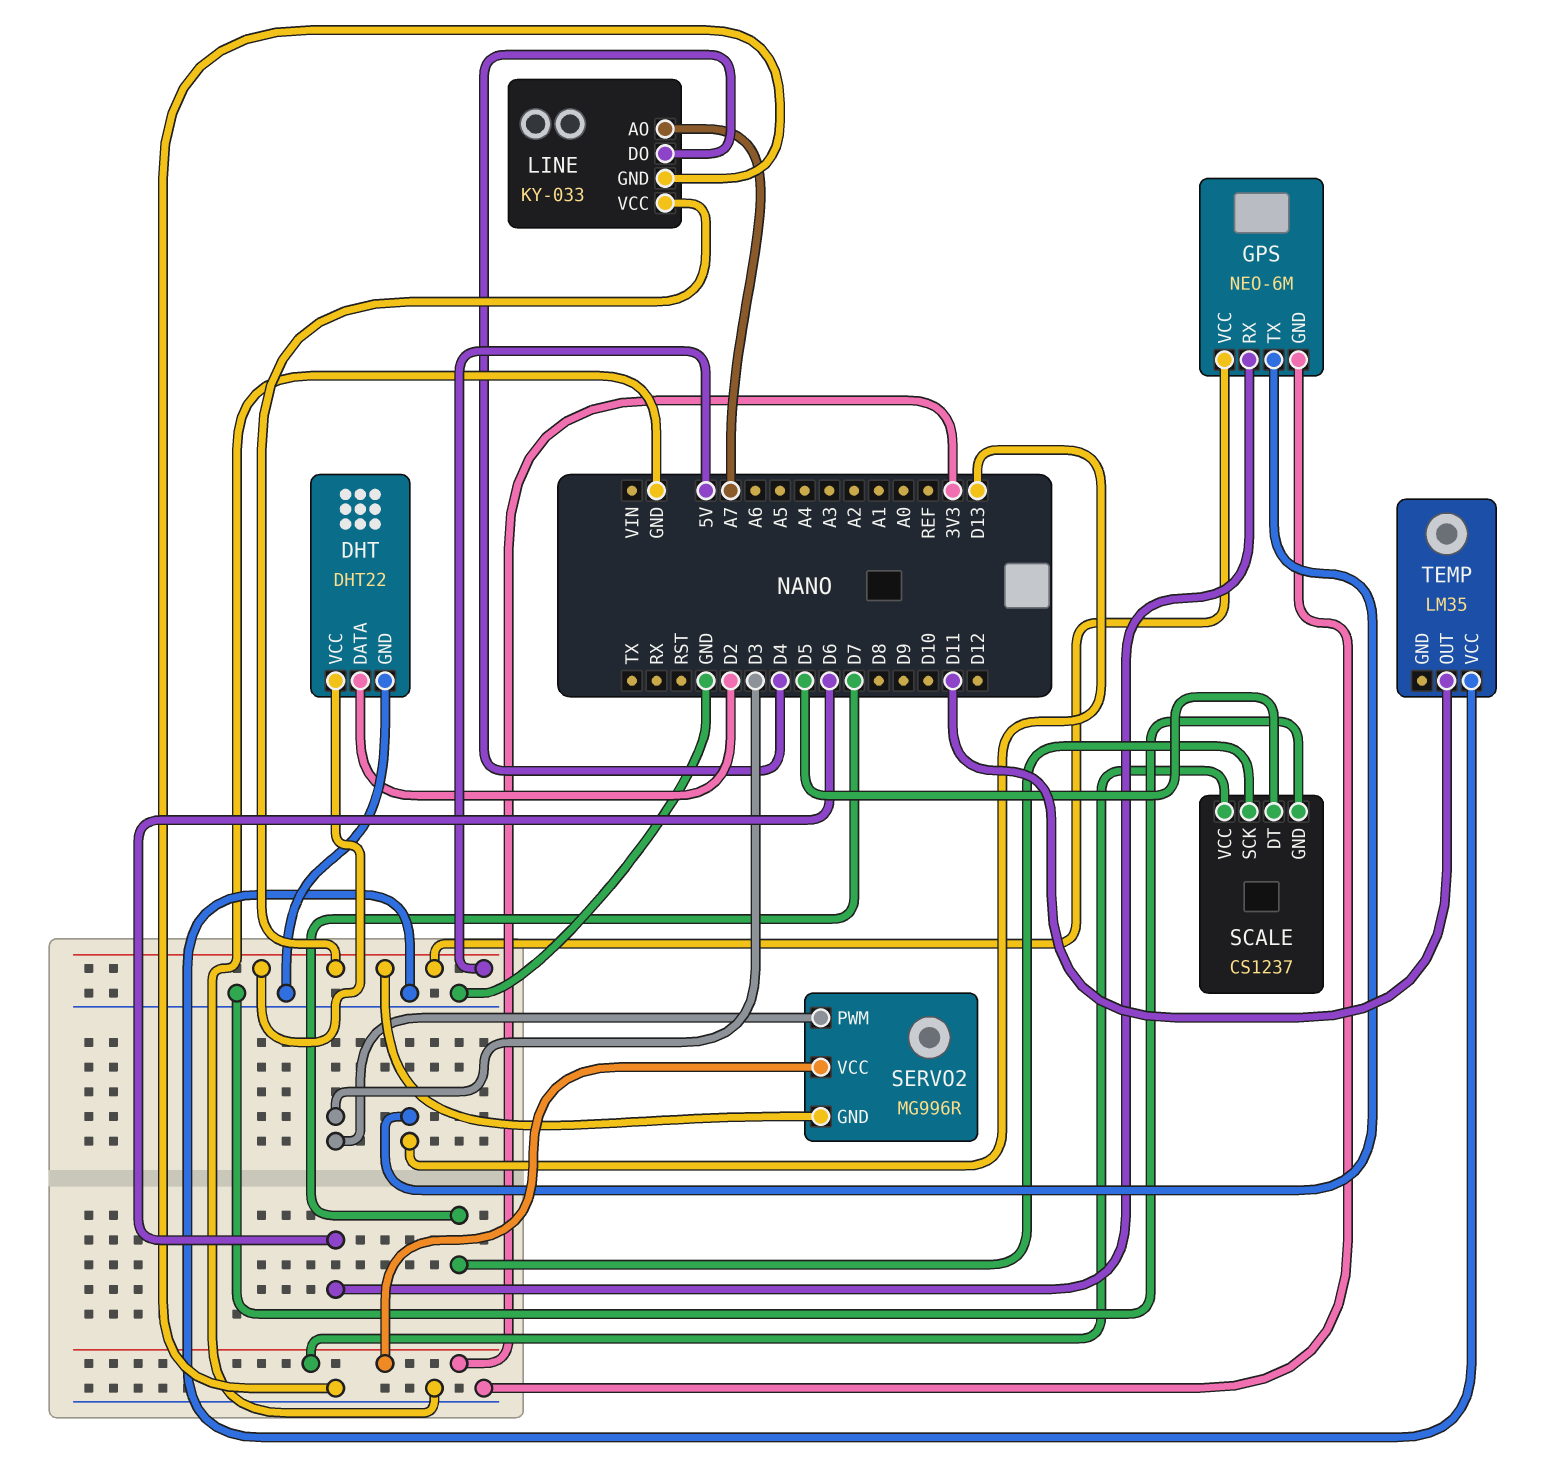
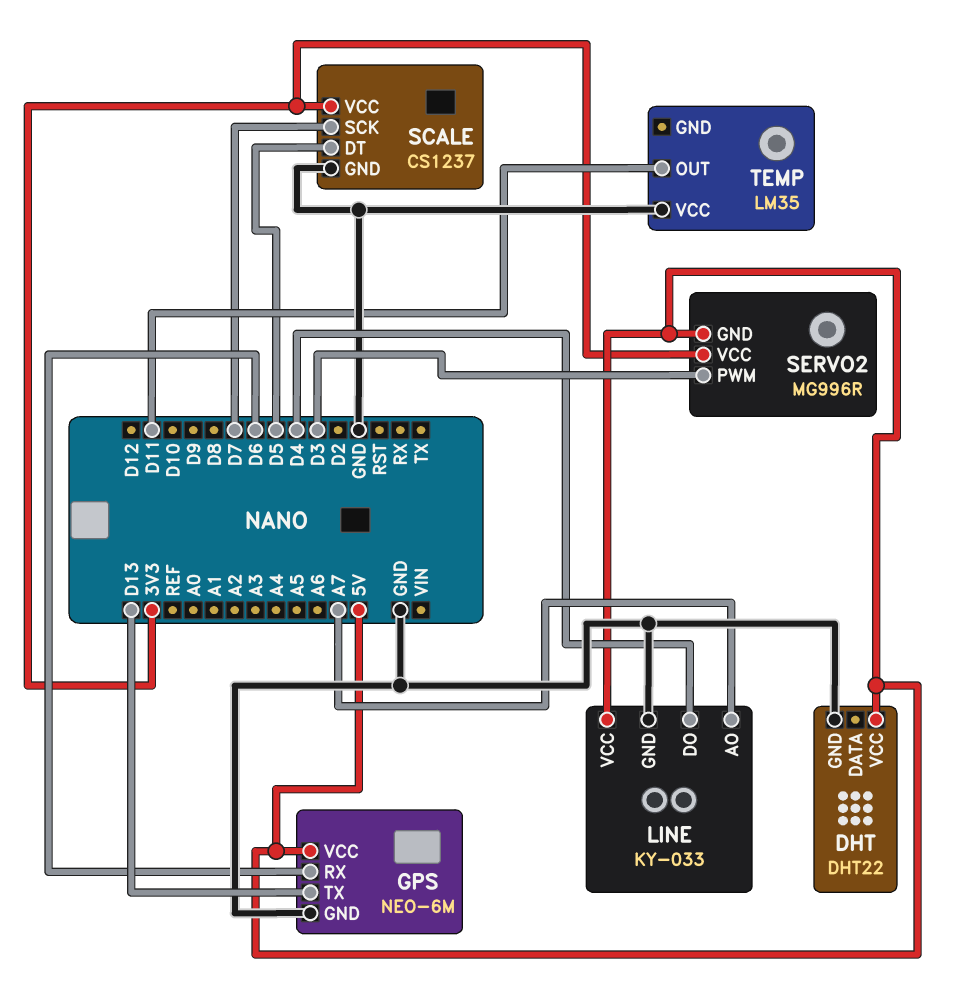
DHT pin DATA: D2 -> none

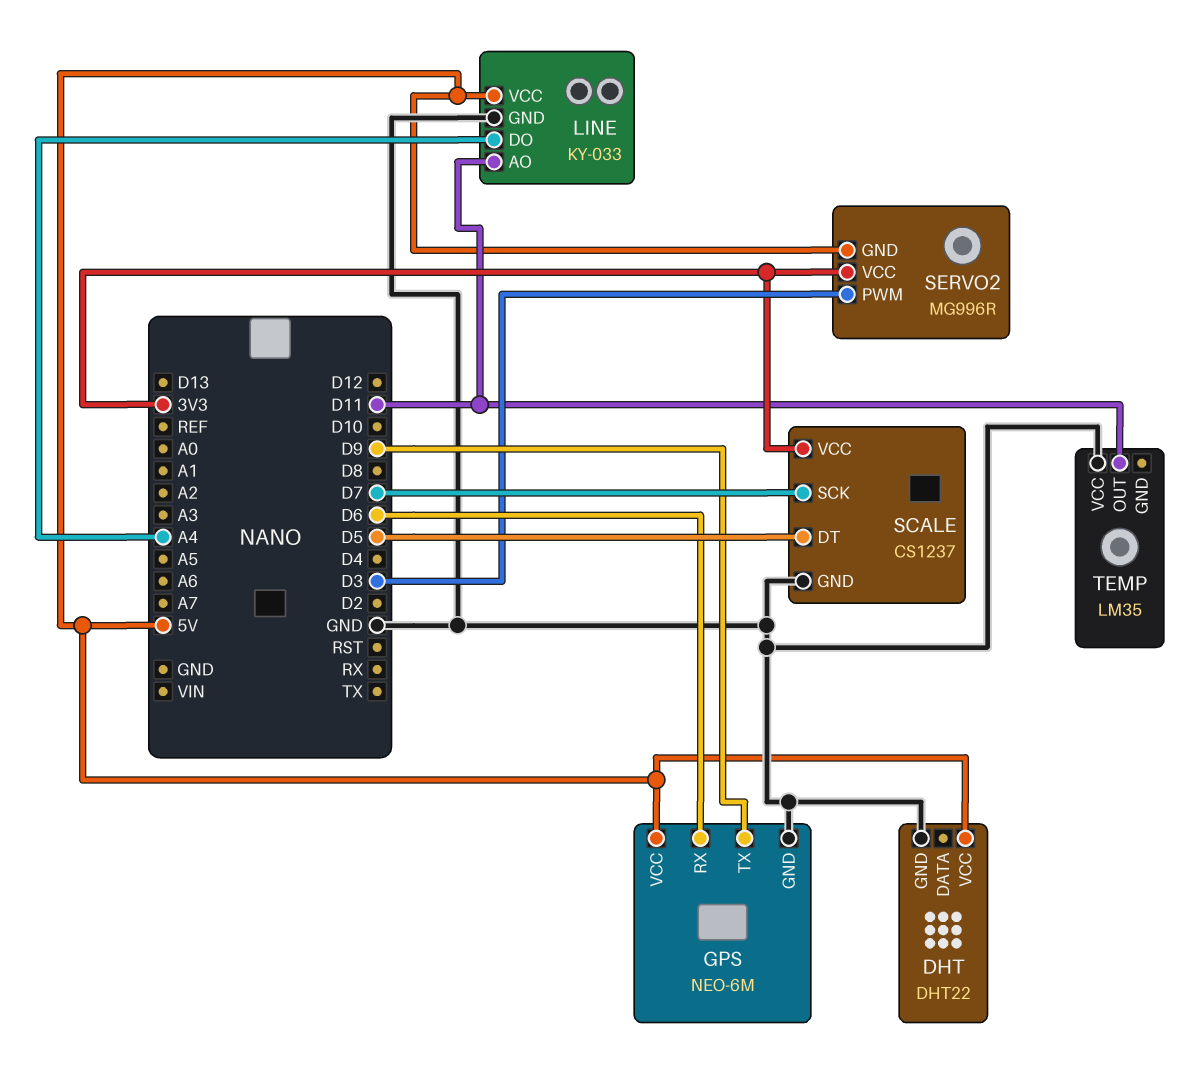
GPS pin TX: D13 -> D9
LINE pin AO: A7 -> D11
LINE pin DO: D4 -> A4

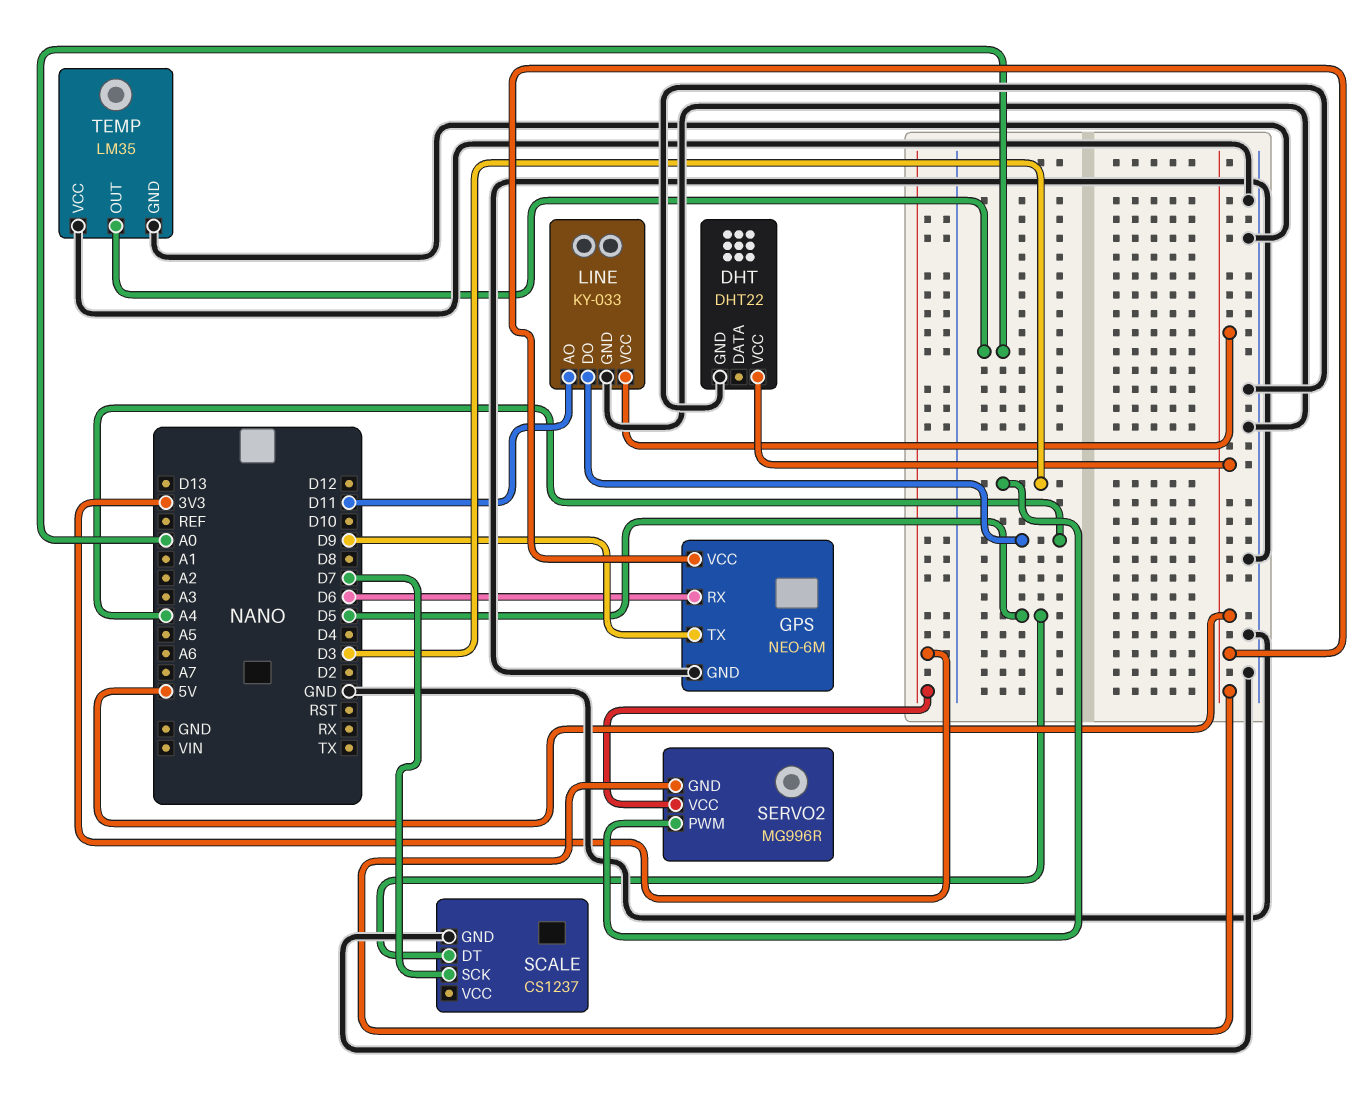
SCALE pin VCC: 3V3 -> none
TEMP pin GND: none -> GND
TEMP pin OUT: D11 -> A0

